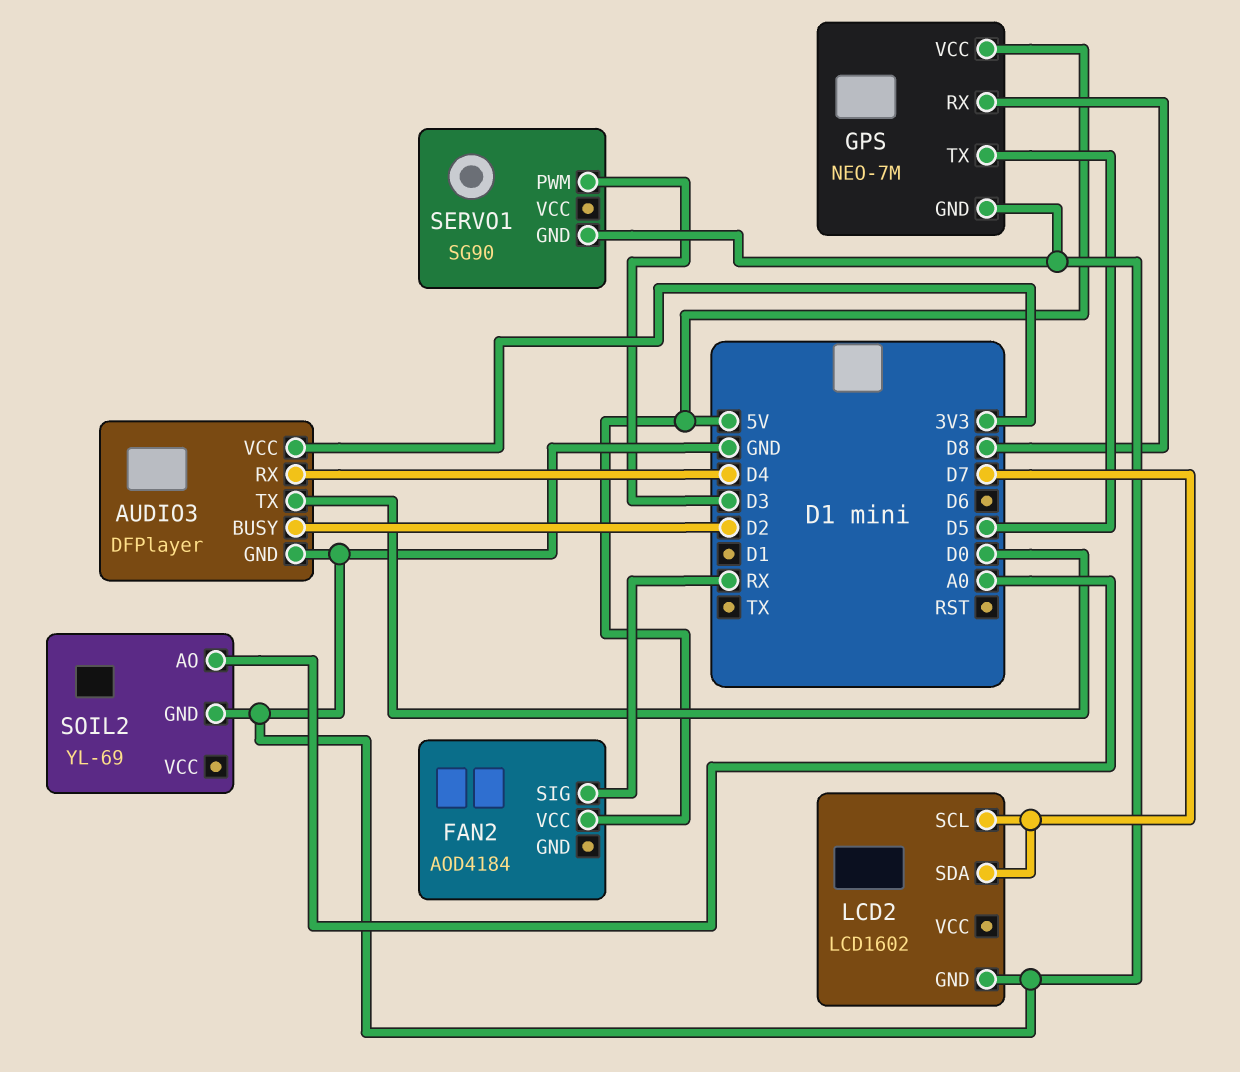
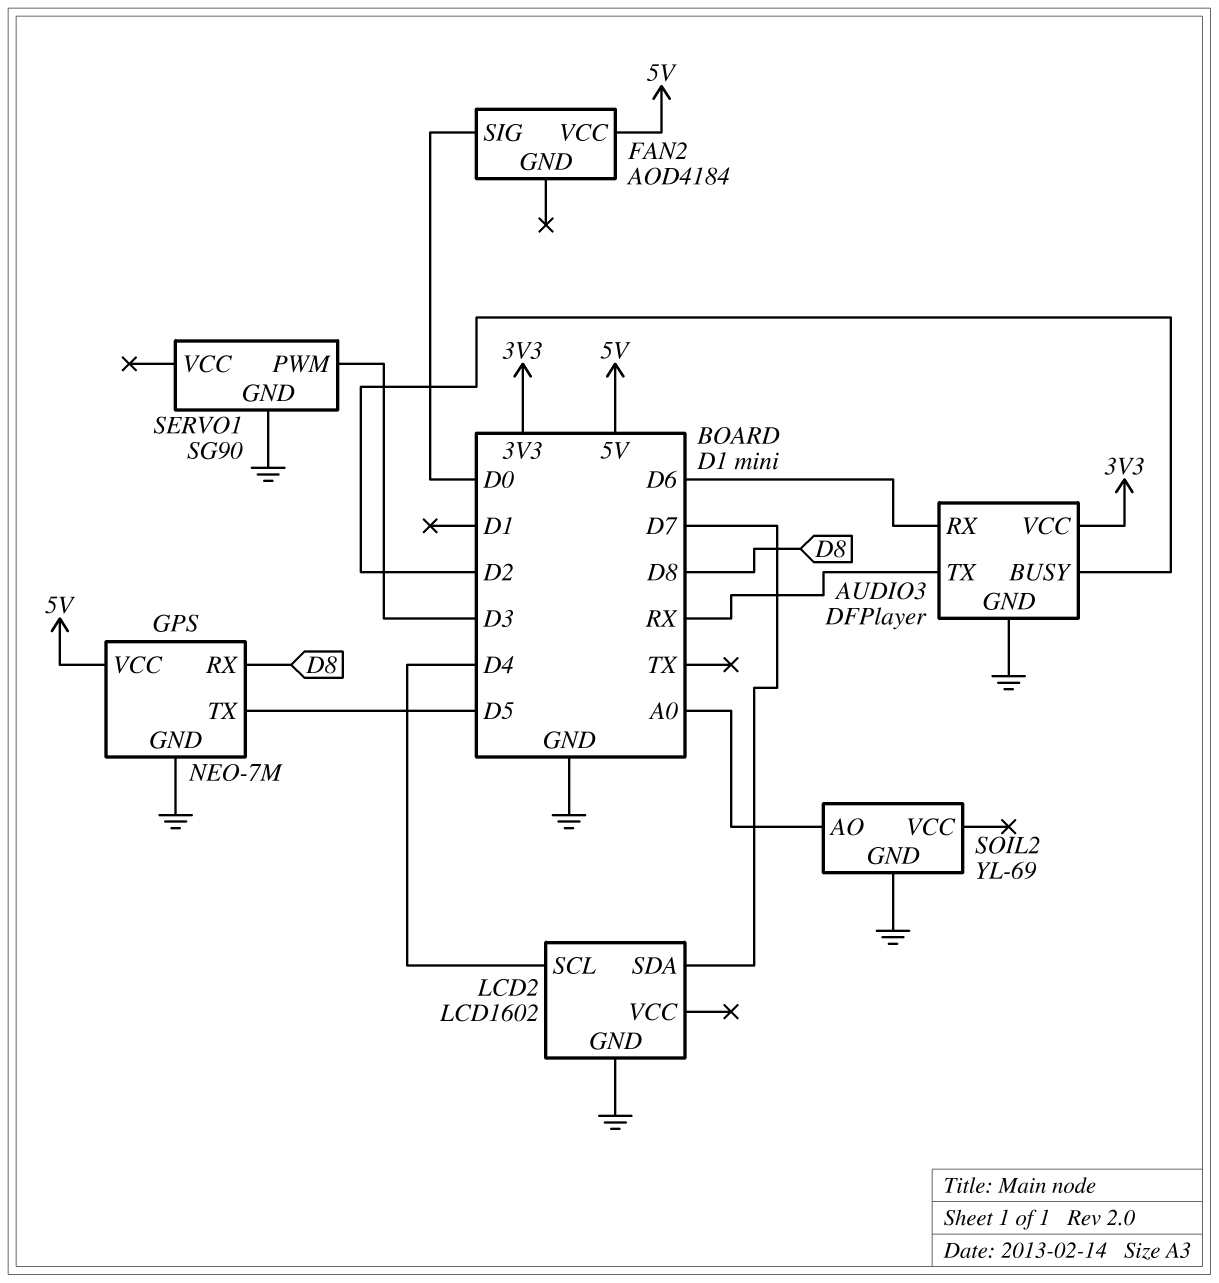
AUDIO3 pin RX: D4 -> D6
AUDIO3 pin TX: D0 -> RX
FAN2 pin SIG: RX -> D0
LCD2 pin SCL: D7 -> D4

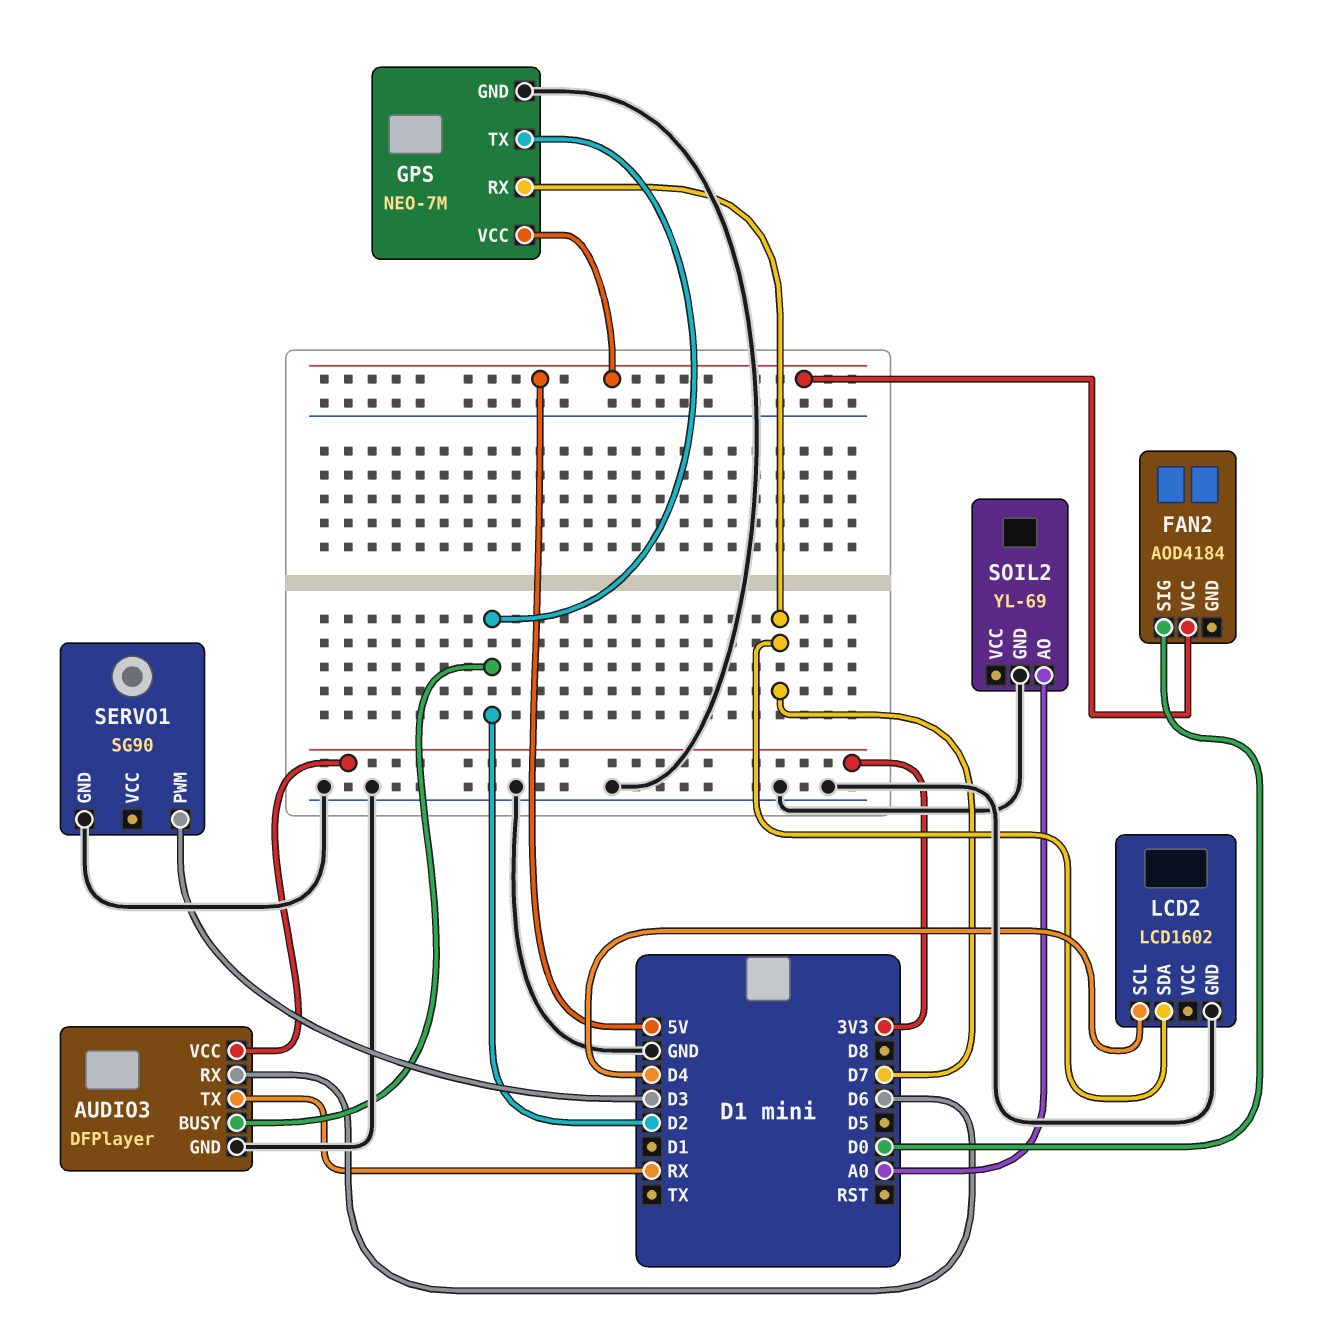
GPS pin RX: D8 -> D7
GPS pin TX: D5 -> D2

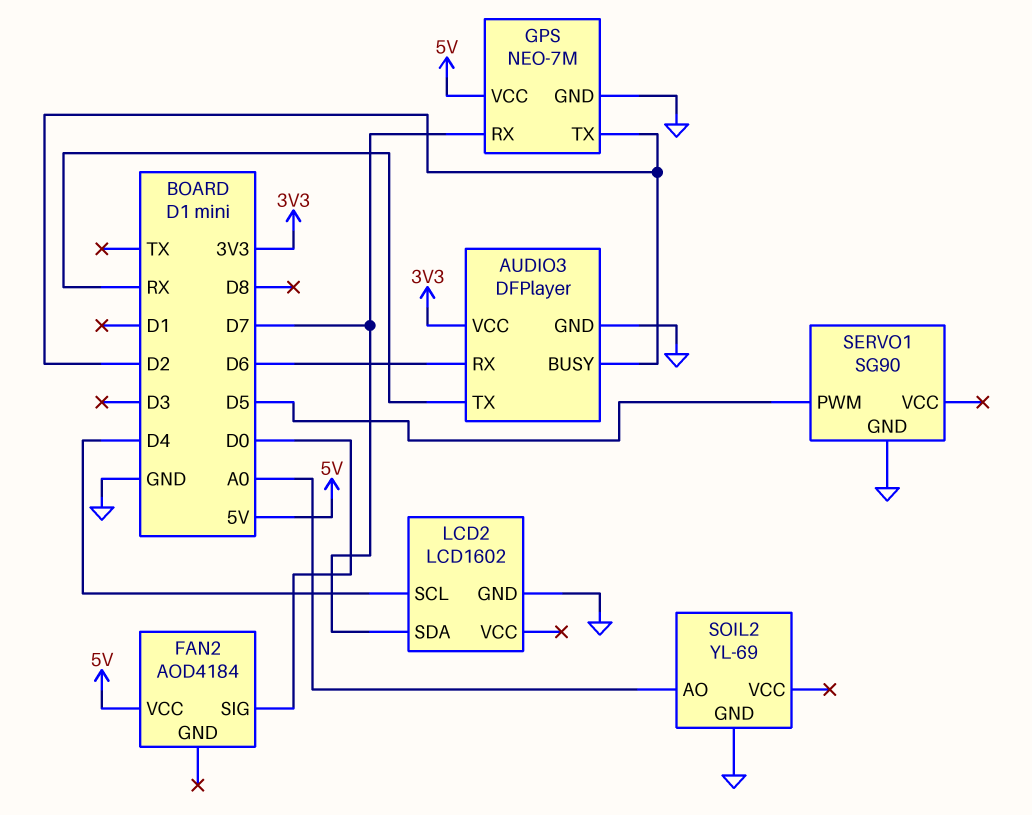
SERVO1 pin PWM: D3 -> D5

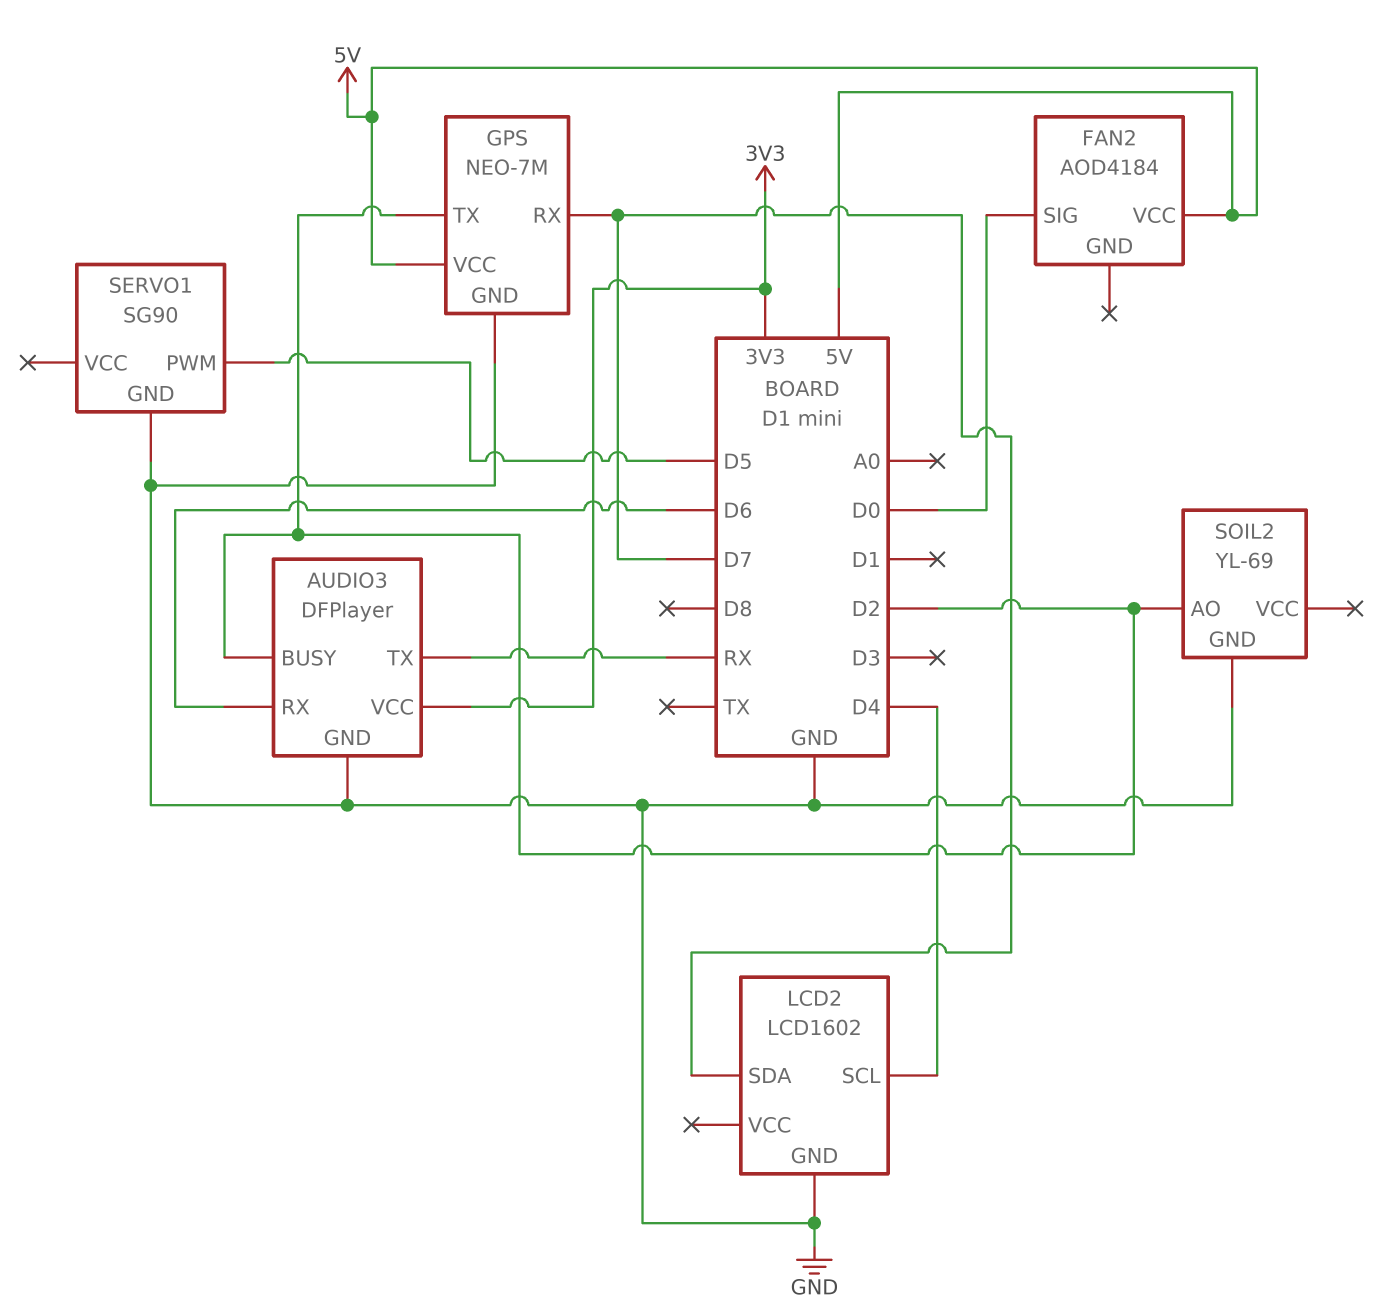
SOIL2 pin AO: A0 -> D2

